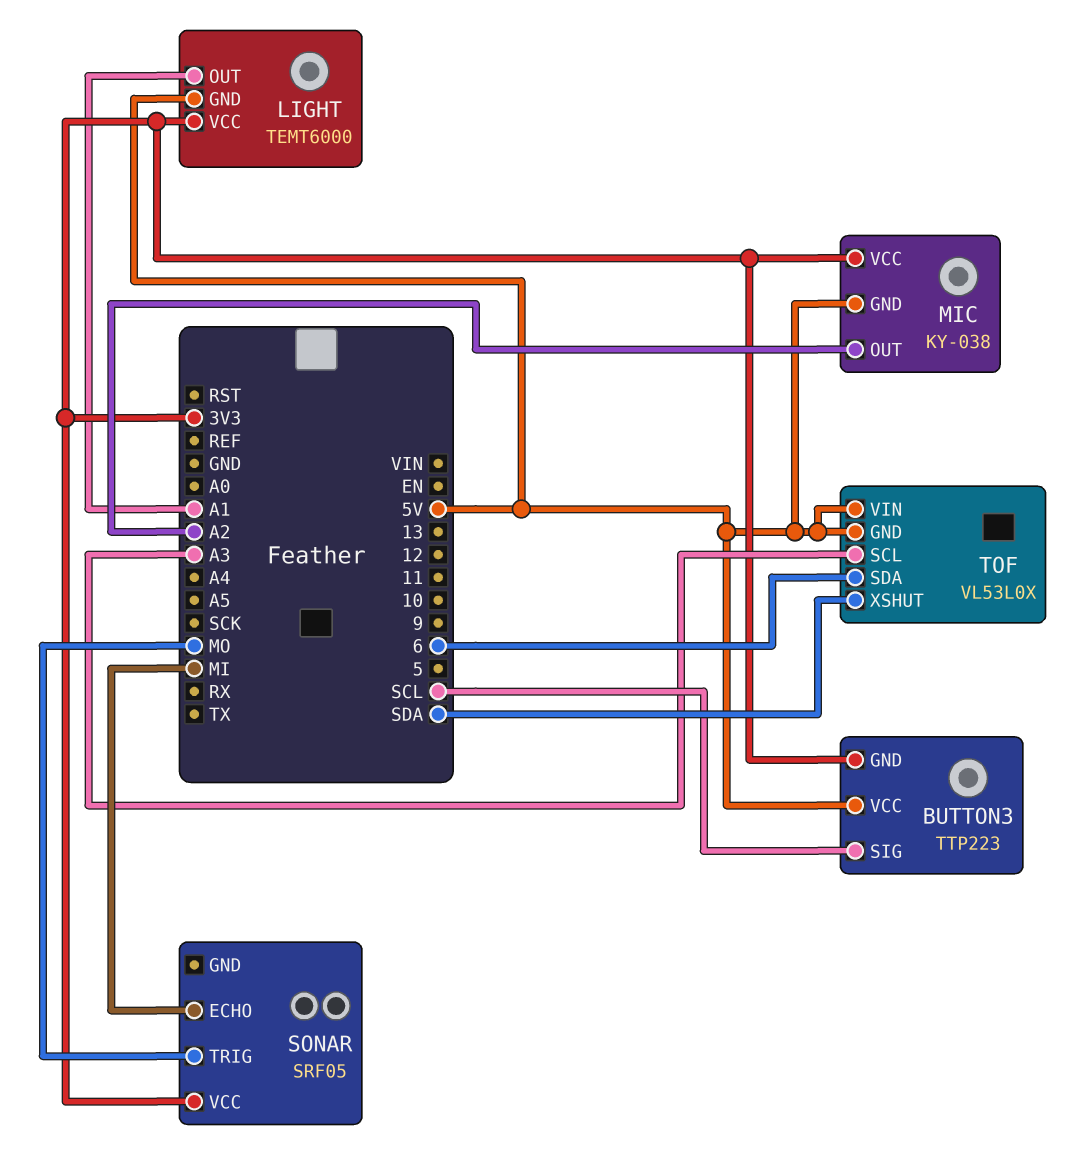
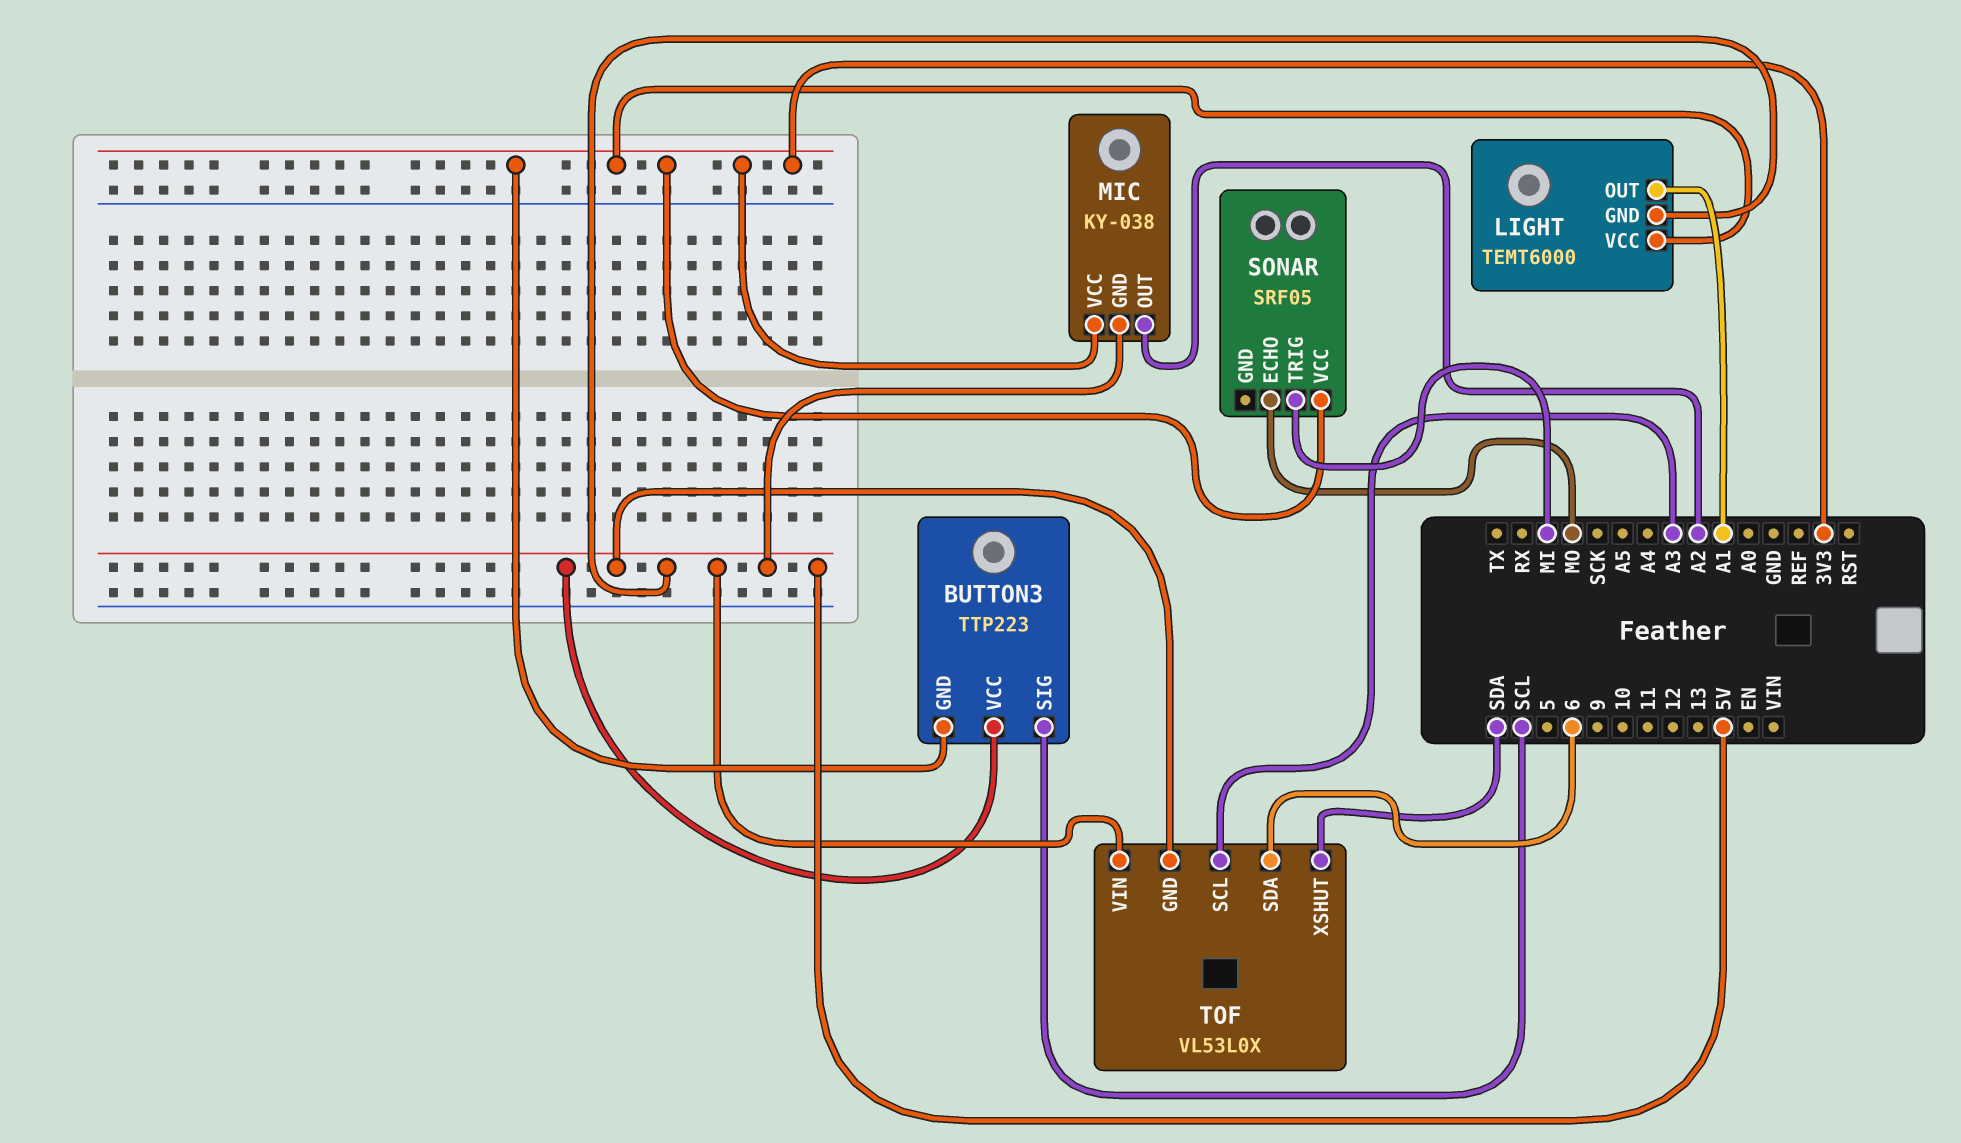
SONAR pin ECHO: MI -> MO
SONAR pin TRIG: MO -> MI

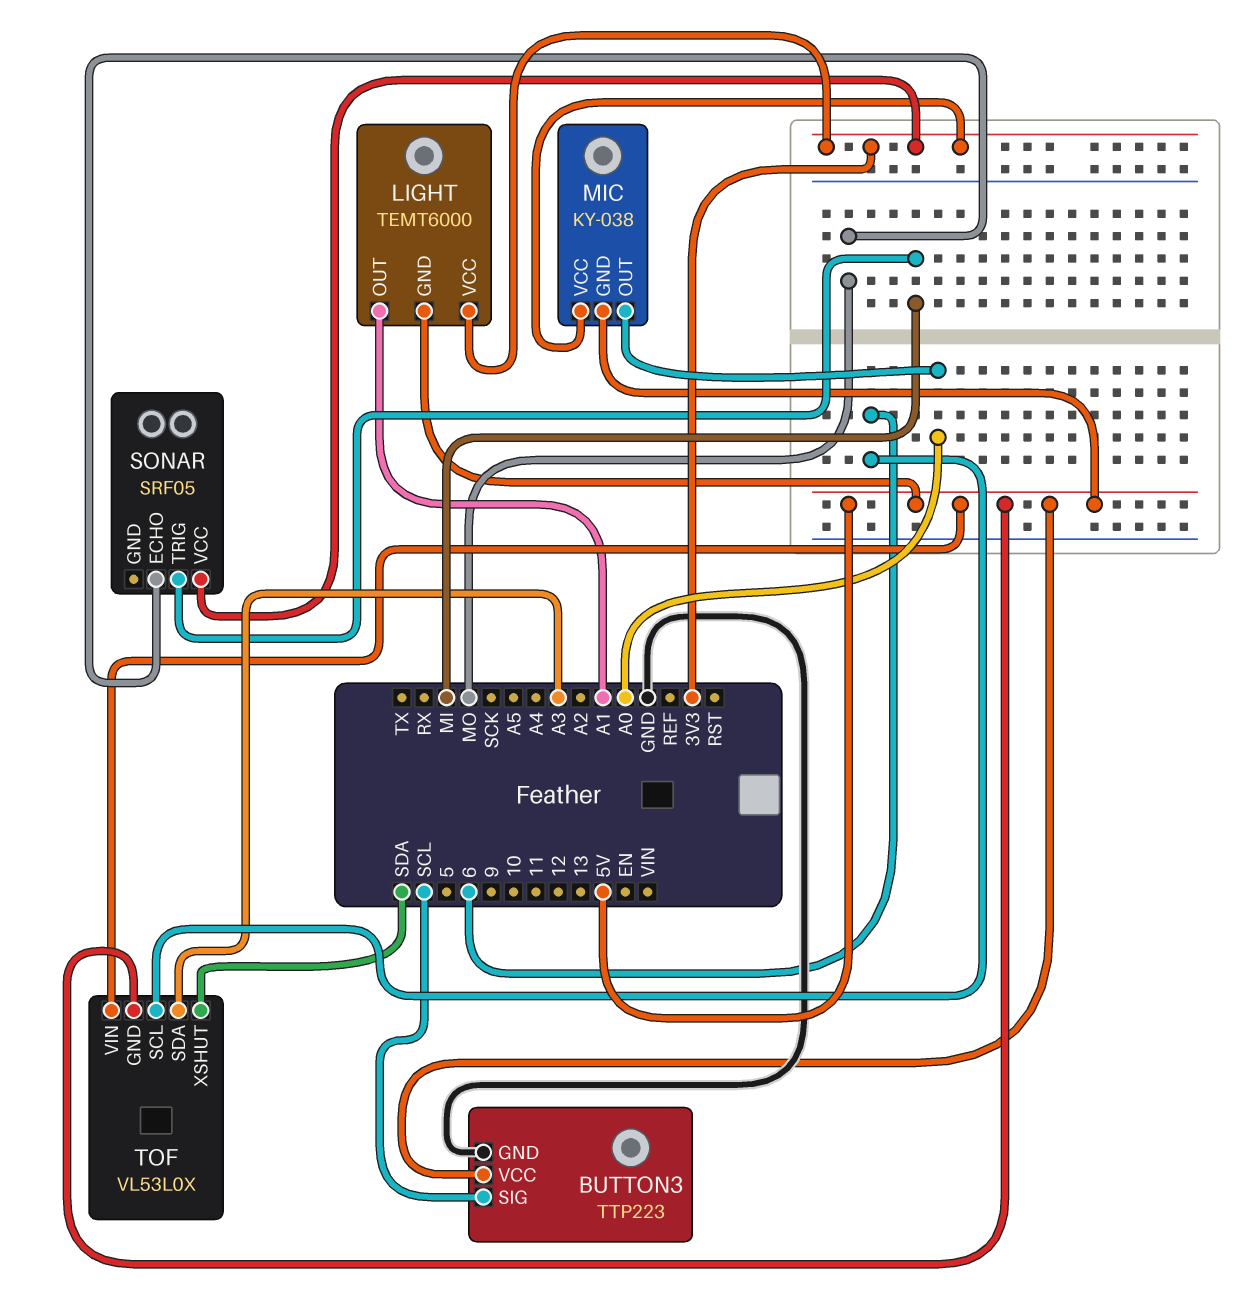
BUTTON3 pin GND: 3V3 -> GND
MIC pin OUT: A2 -> A0
TOF pin SCL: A3 -> 6
TOF pin SDA: 6 -> A3

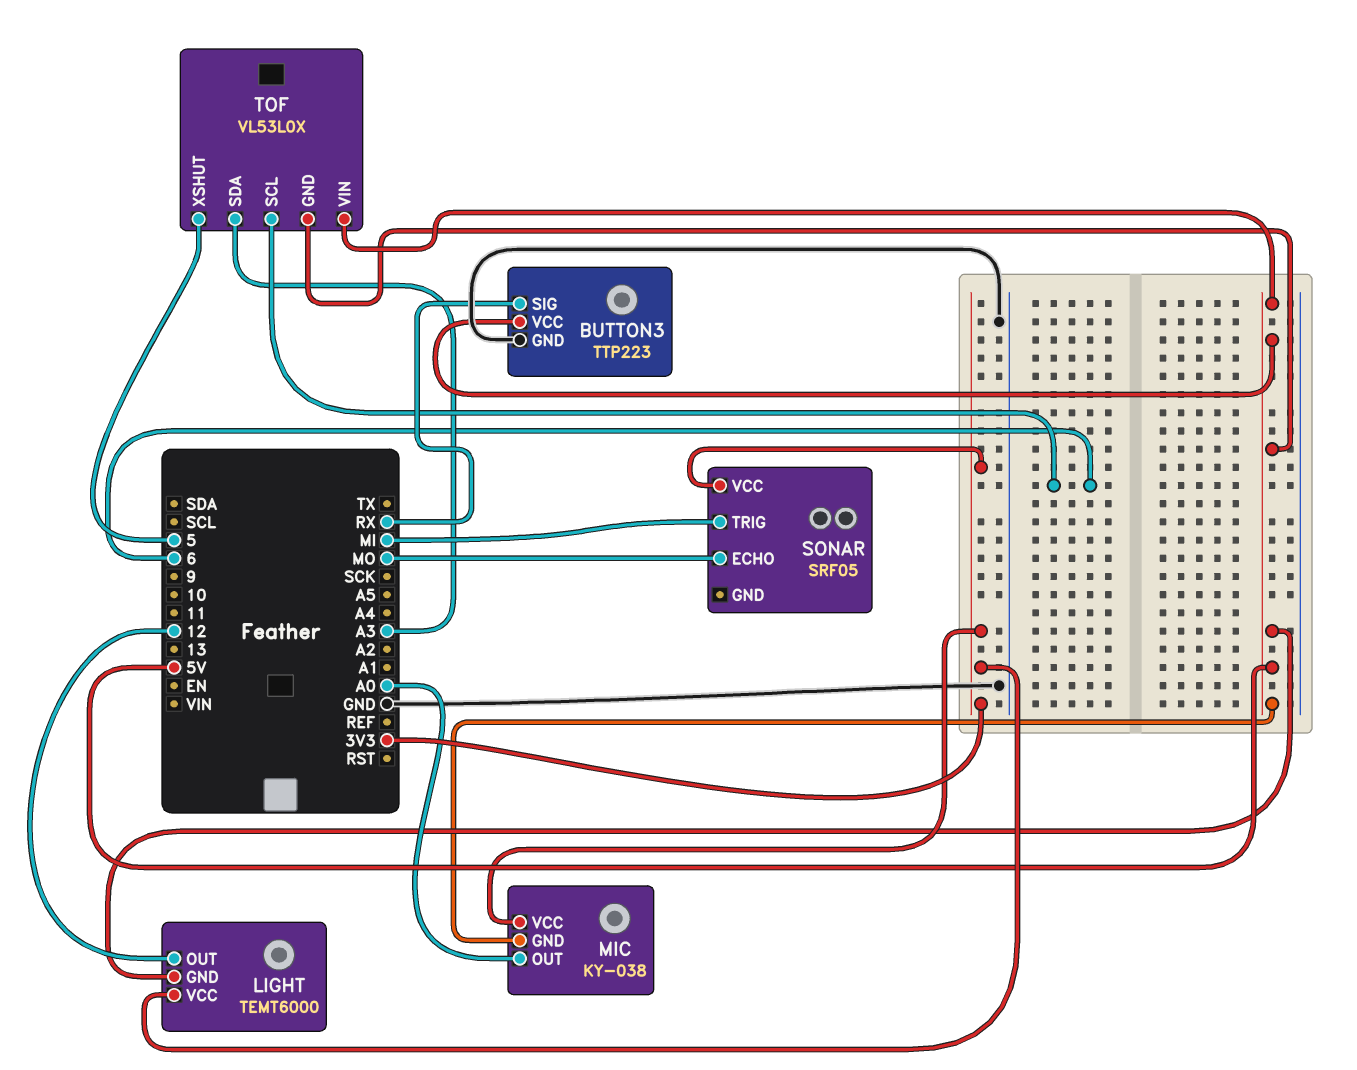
BUTTON3 pin SIG: SCL -> RX
LIGHT pin OUT: A1 -> 12
TOF pin XSHUT: SDA -> 5

